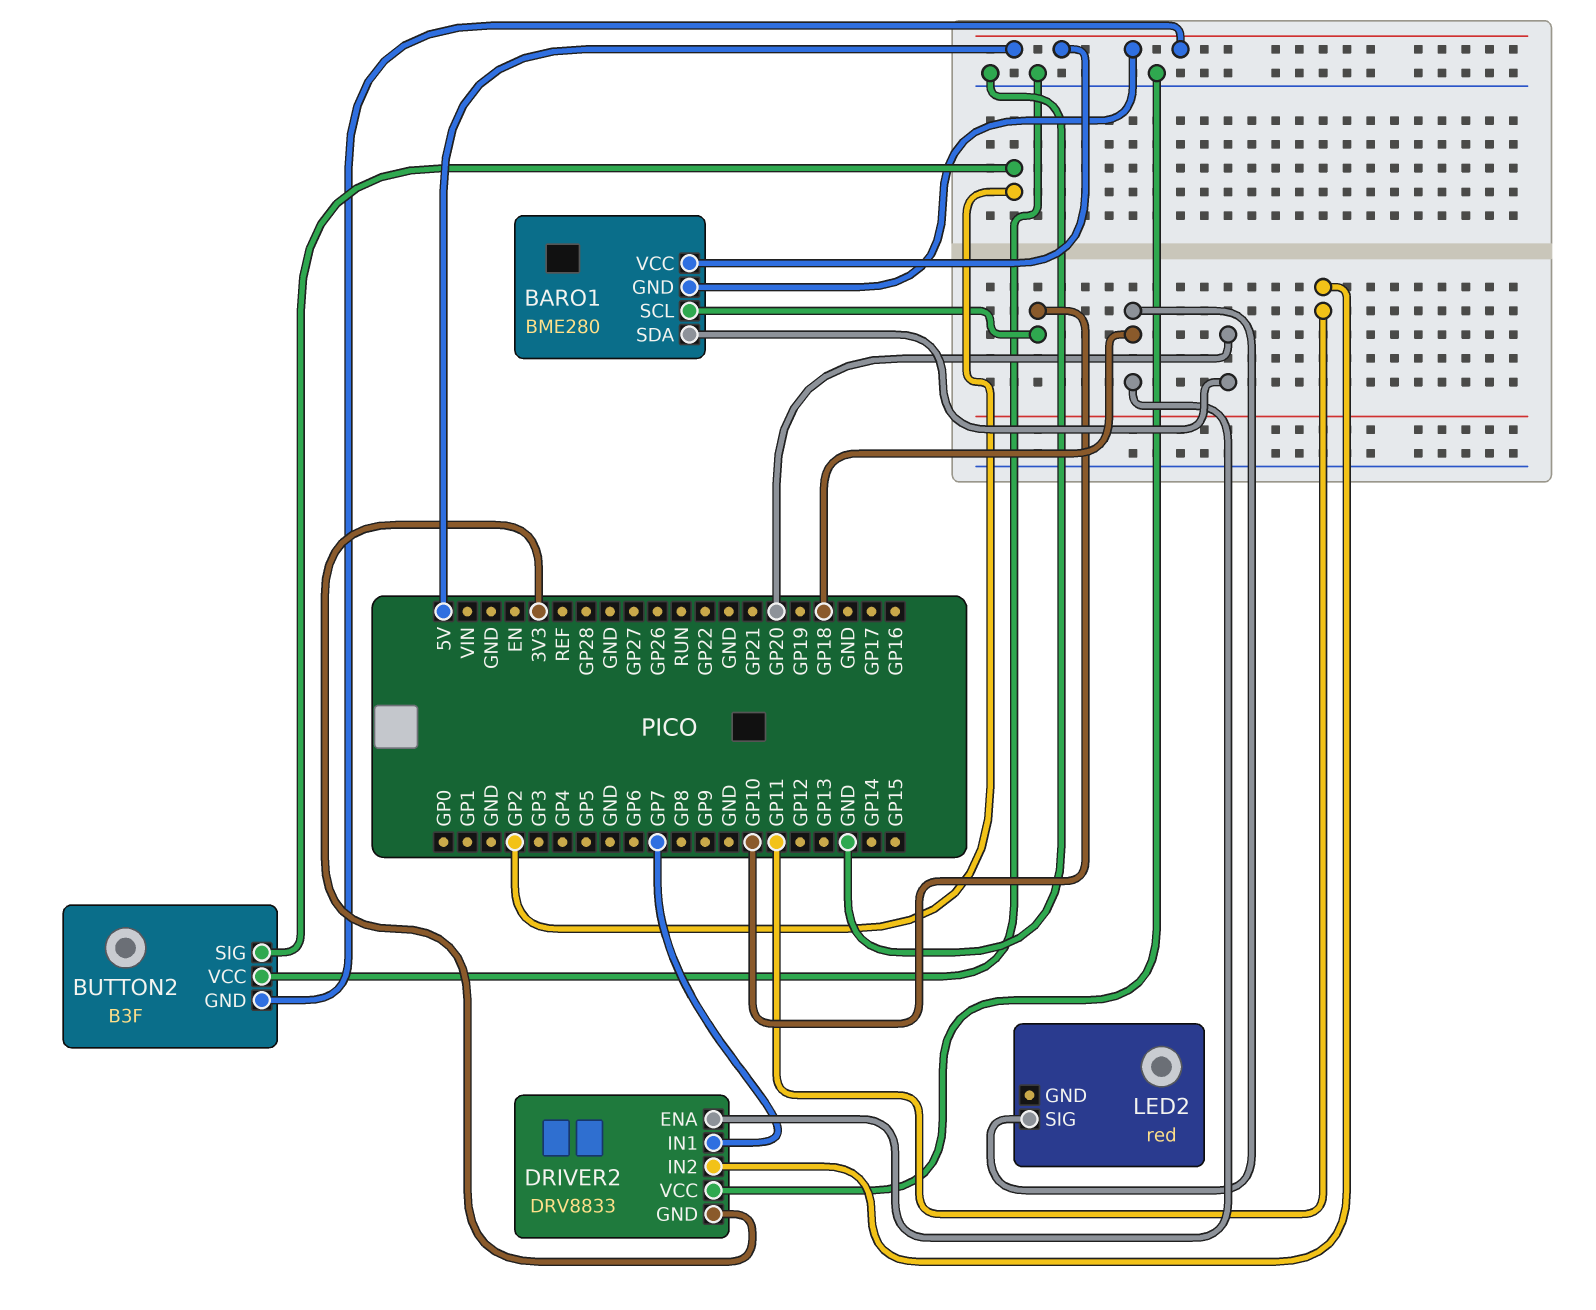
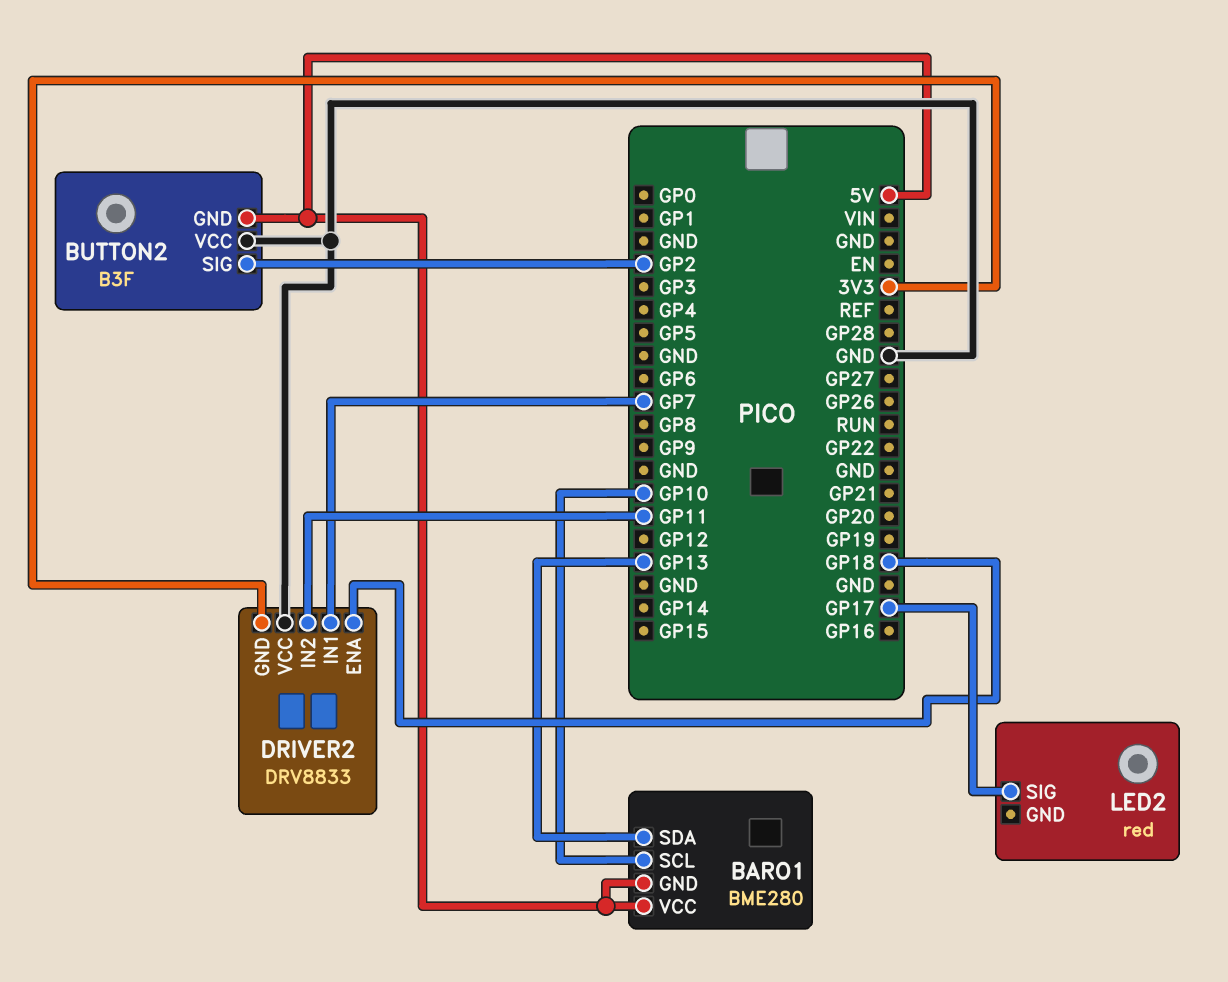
BARO1 pin SDA: GP20 -> GP13
LED2 pin SIG: GP18 -> GP17

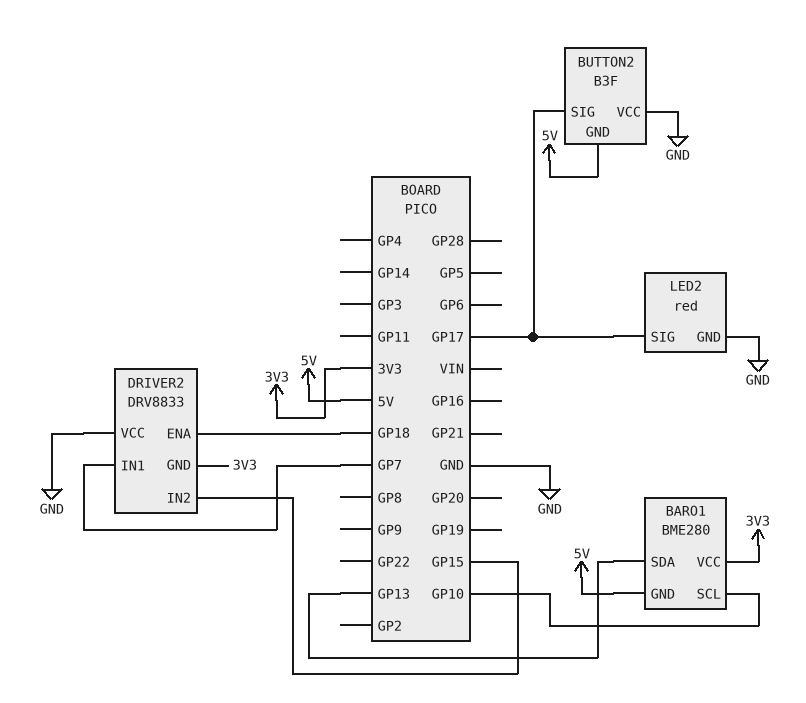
BARO1 pin VCC: 5V -> 3V3
BUTTON2 pin SIG: GP2 -> GP17
DRIVER2 pin IN2: GP11 -> GP15
LED2 pin GND: none -> GND

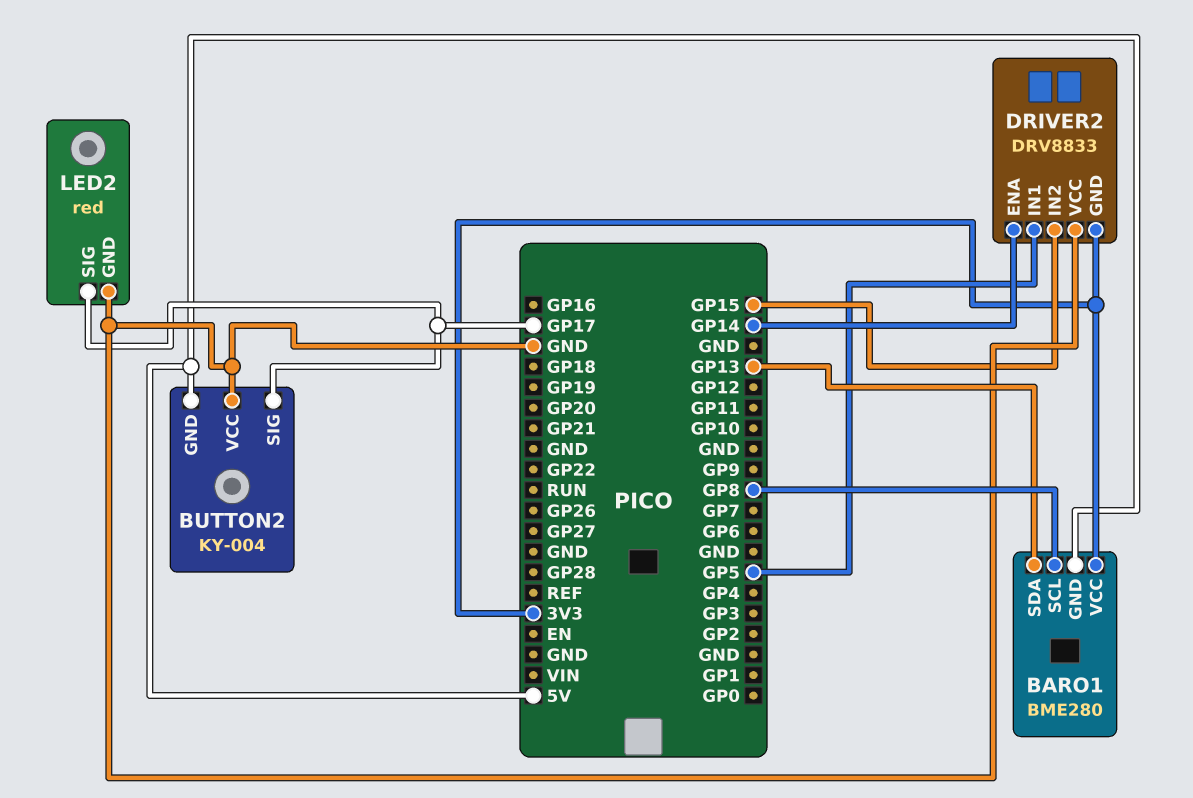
BARO1 pin SCL: GP10 -> GP8
BUTTON2: B3F -> KY-004
DRIVER2 pin ENA: GP18 -> GP14
DRIVER2 pin IN1: GP7 -> GP5

